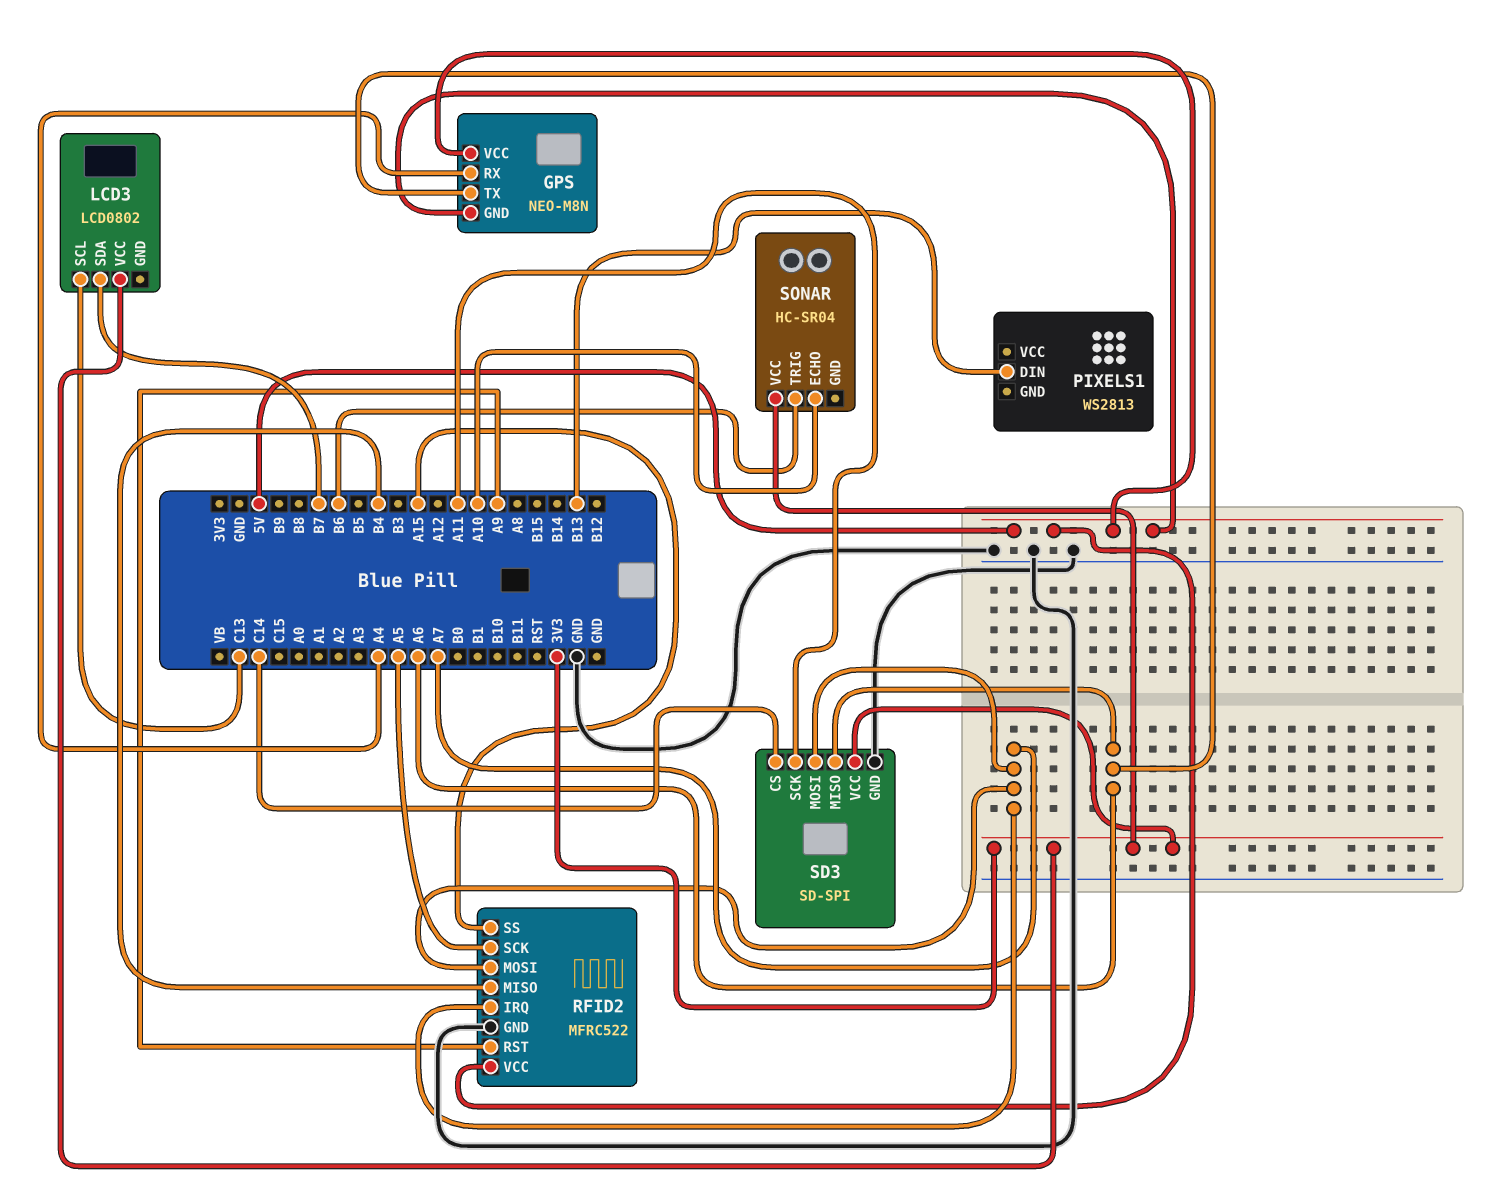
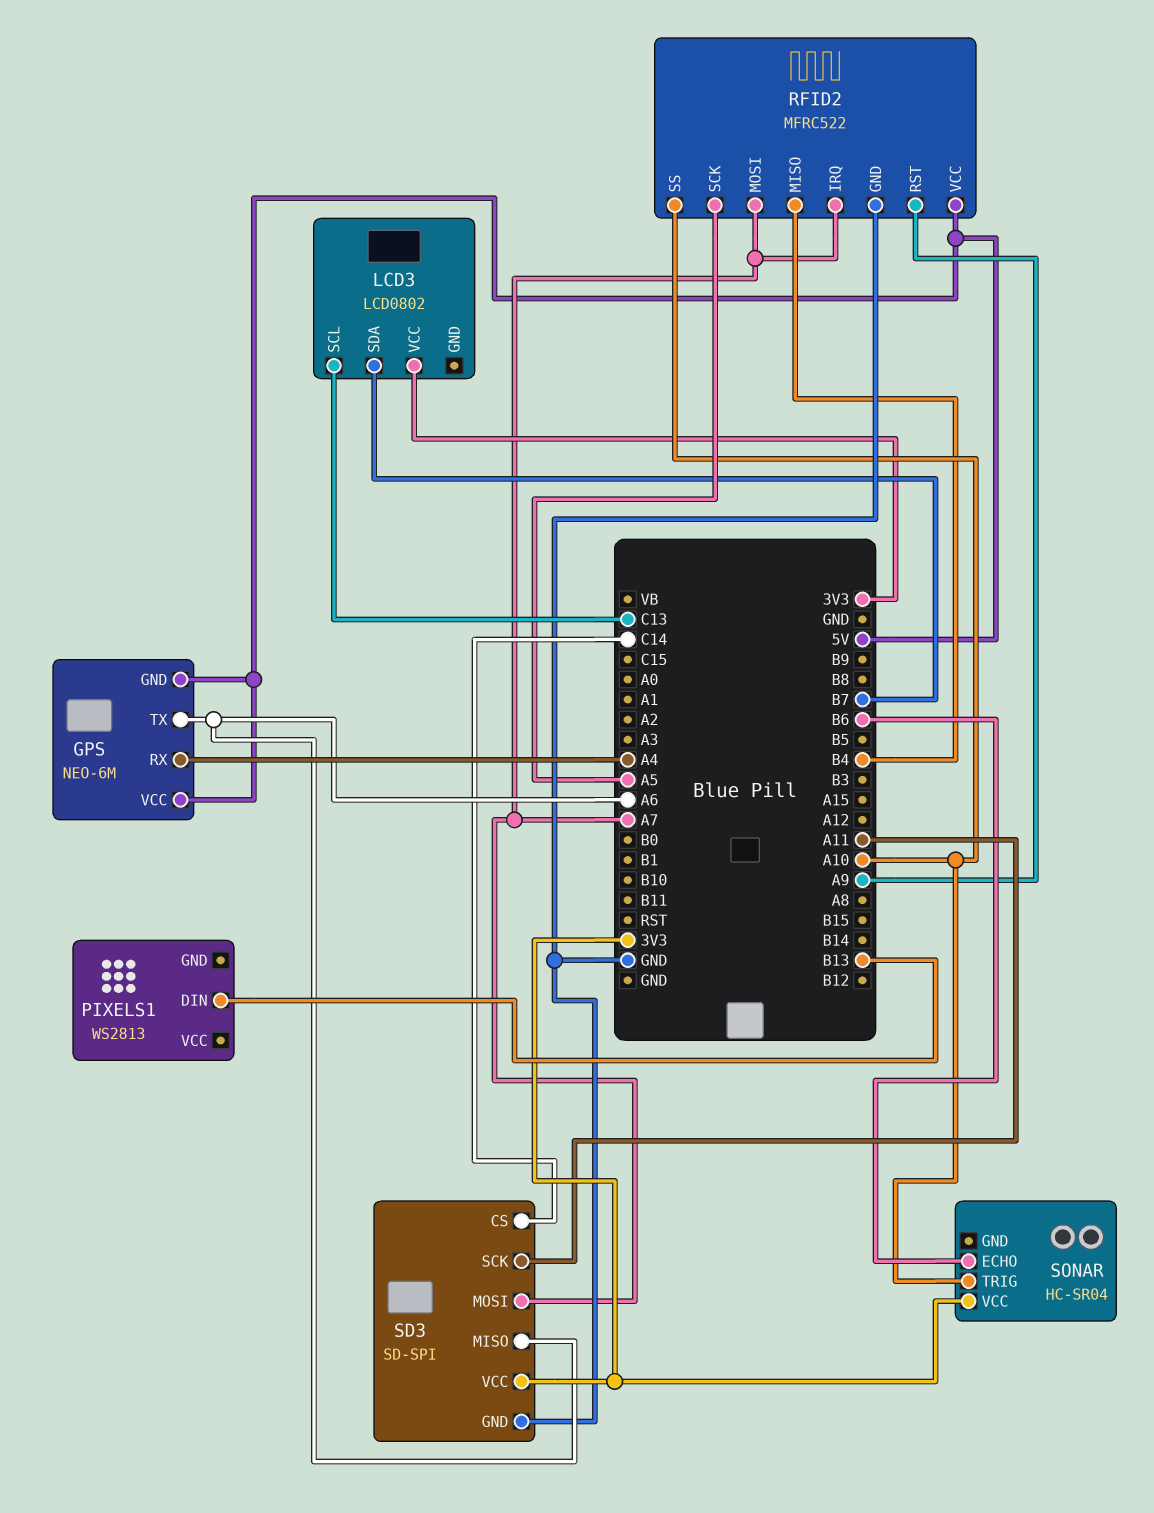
GPS: NEO-M8N -> NEO-6M
RFID2 pin SS: A15 -> A10
SONAR pin ECHO: A10 -> B6
SONAR pin TRIG: B6 -> A10

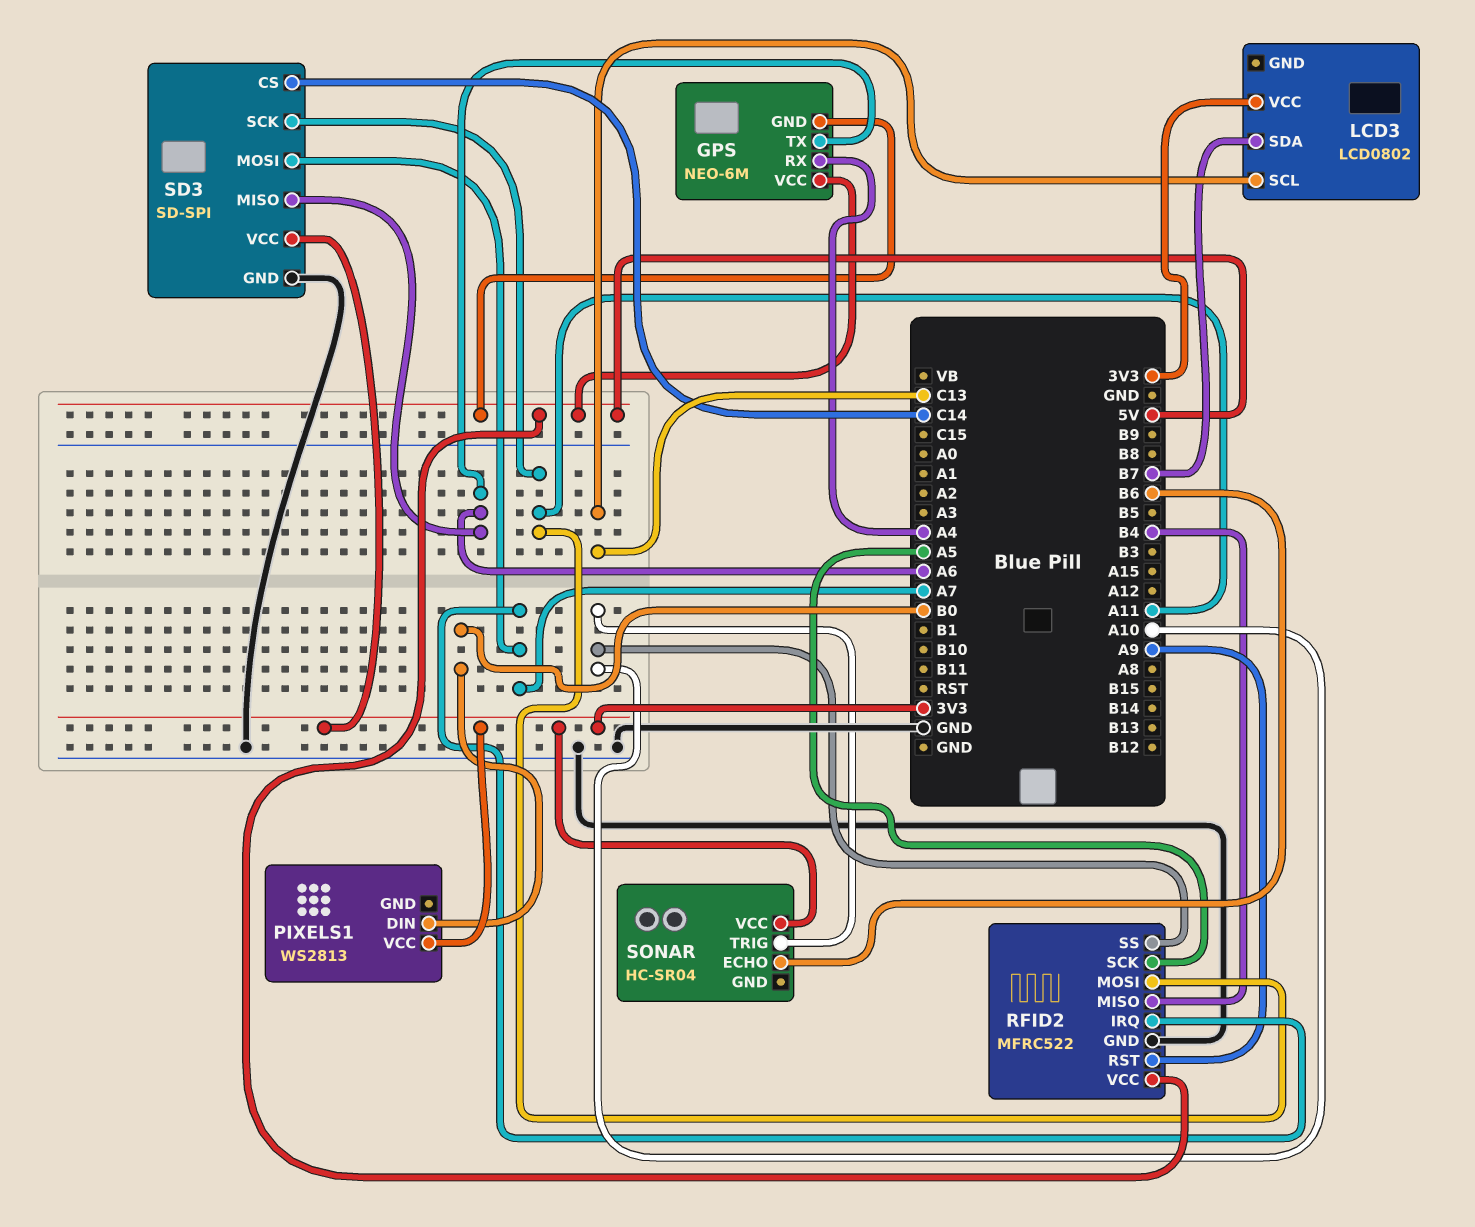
PIXELS1 pin DIN: B13 -> B0
PIXELS1 pin VCC: none -> 3V3
RFID2 pin MOSI: A7 -> A11

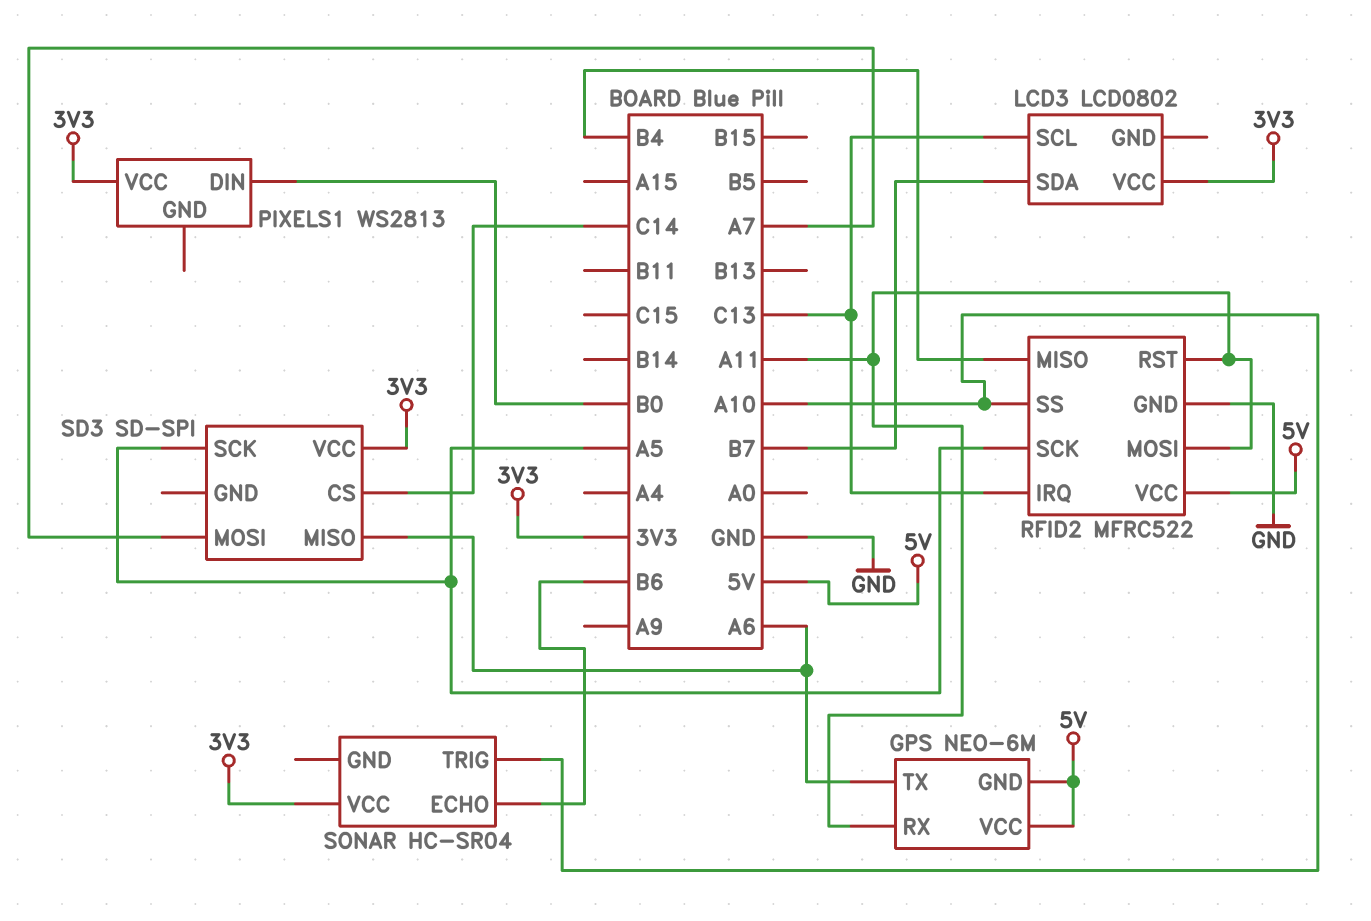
GPS pin RX: A4 -> A11
RFID2 pin IRQ: A7 -> C13
RFID2 pin RST: A9 -> A11
SD3 pin GND: GND -> none
SD3 pin SCK: A11 -> A5

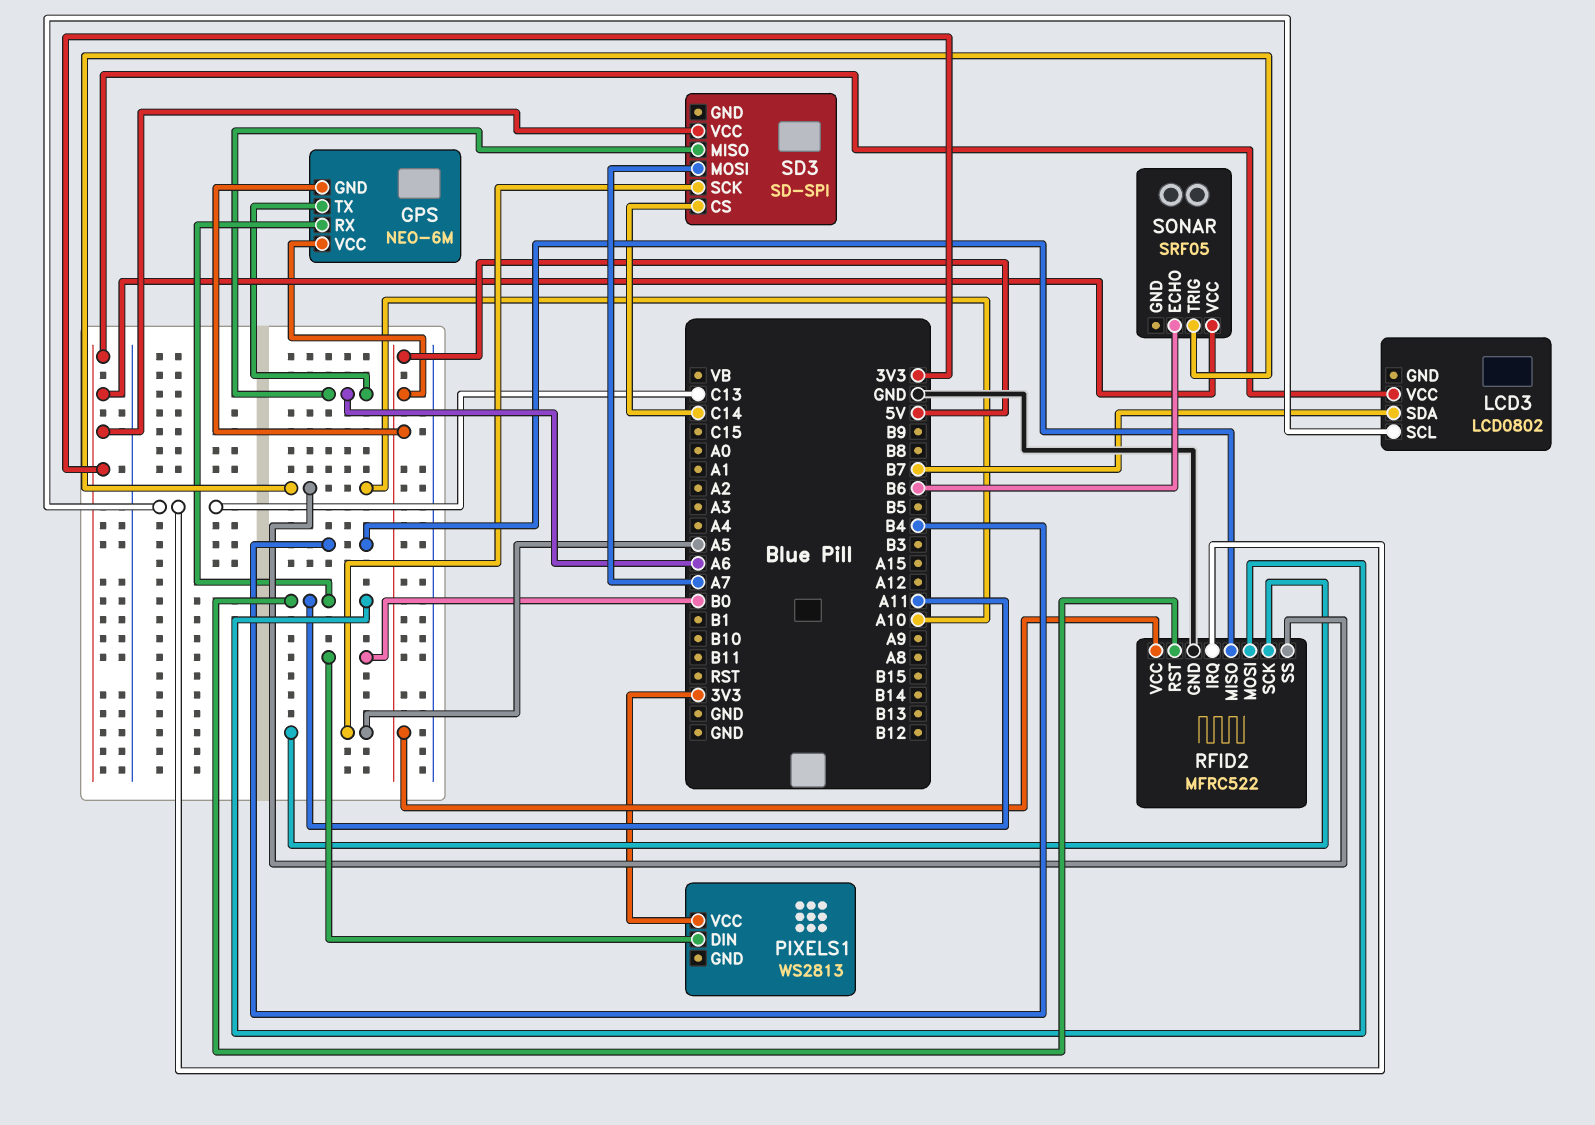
SONAR: HC-SR04 -> SRF05

